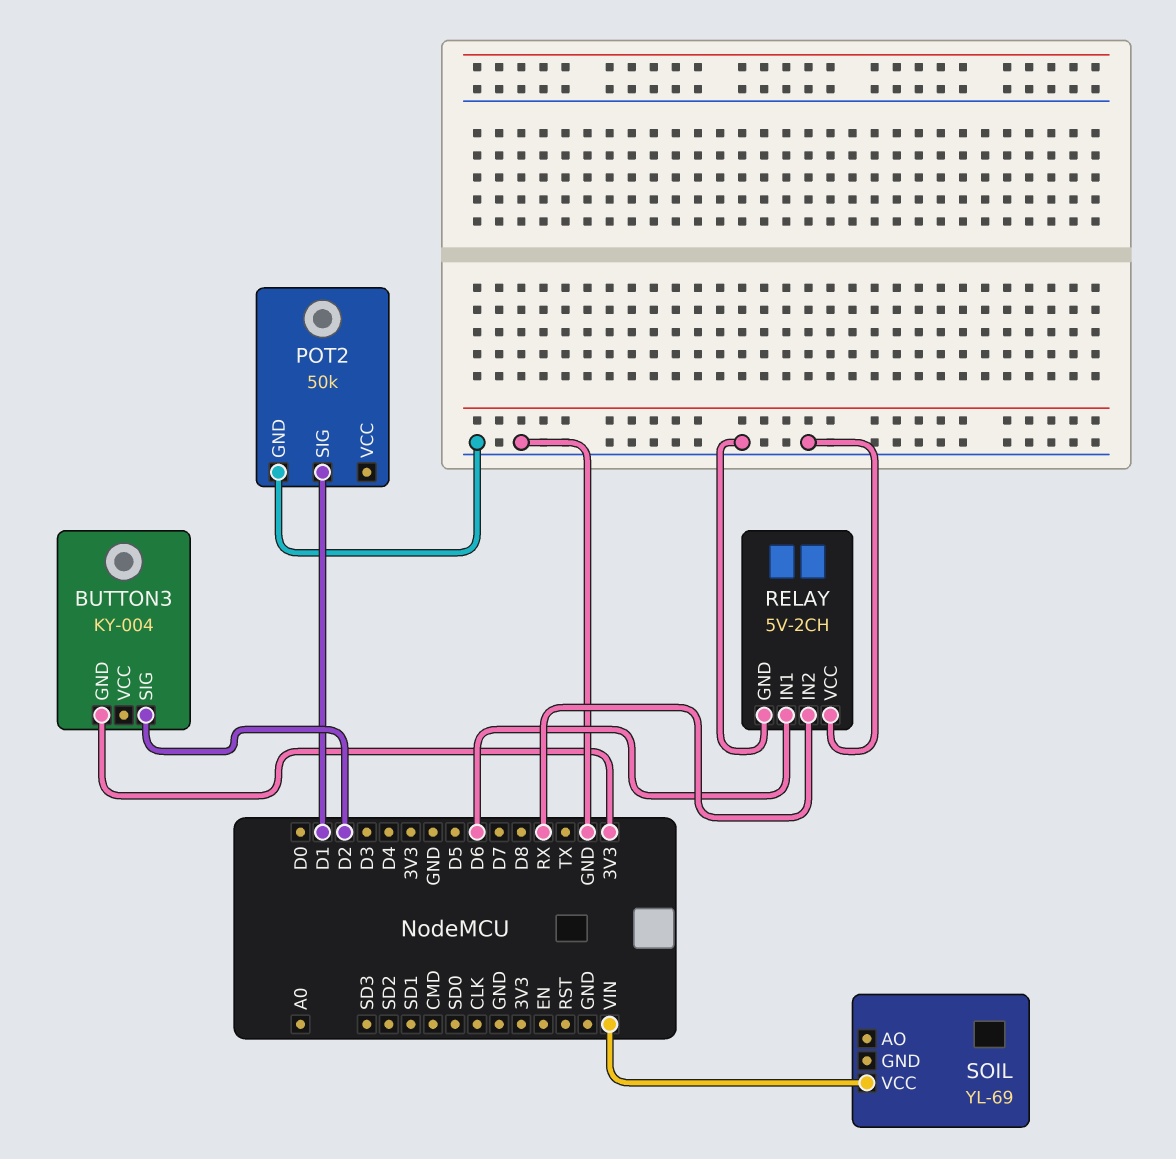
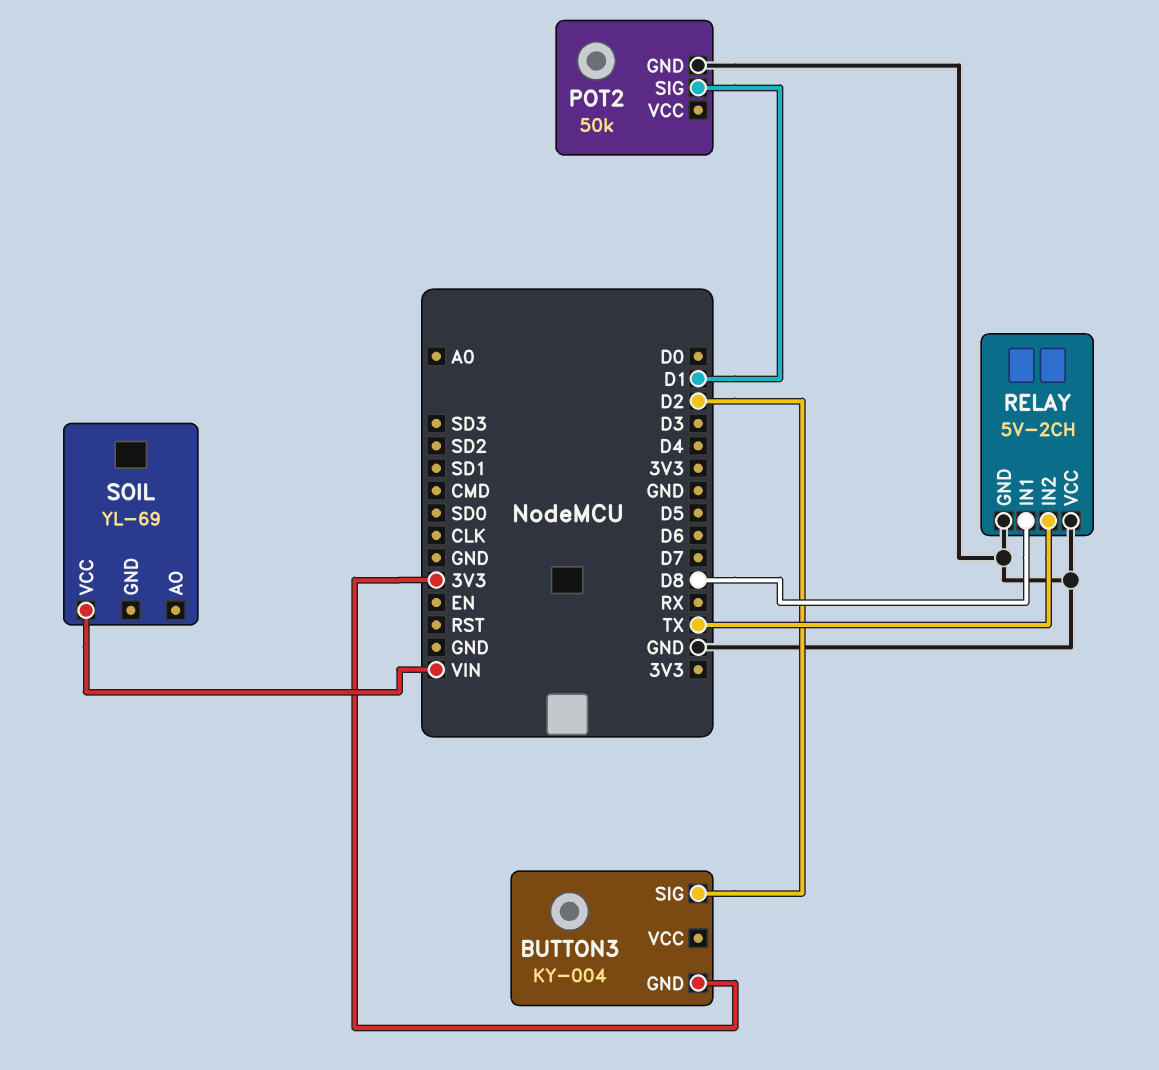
RELAY pin IN1: D6 -> D8
RELAY pin IN2: RX -> TX

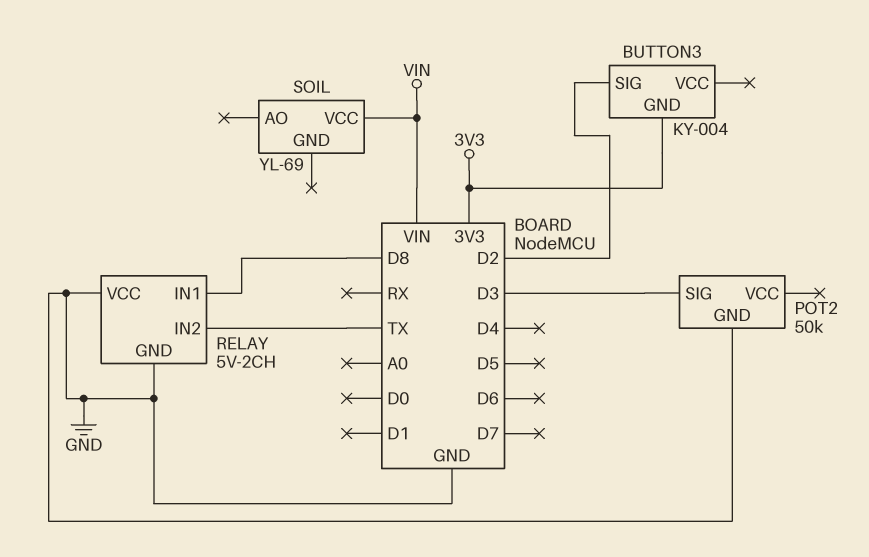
POT2 pin SIG: D1 -> D3

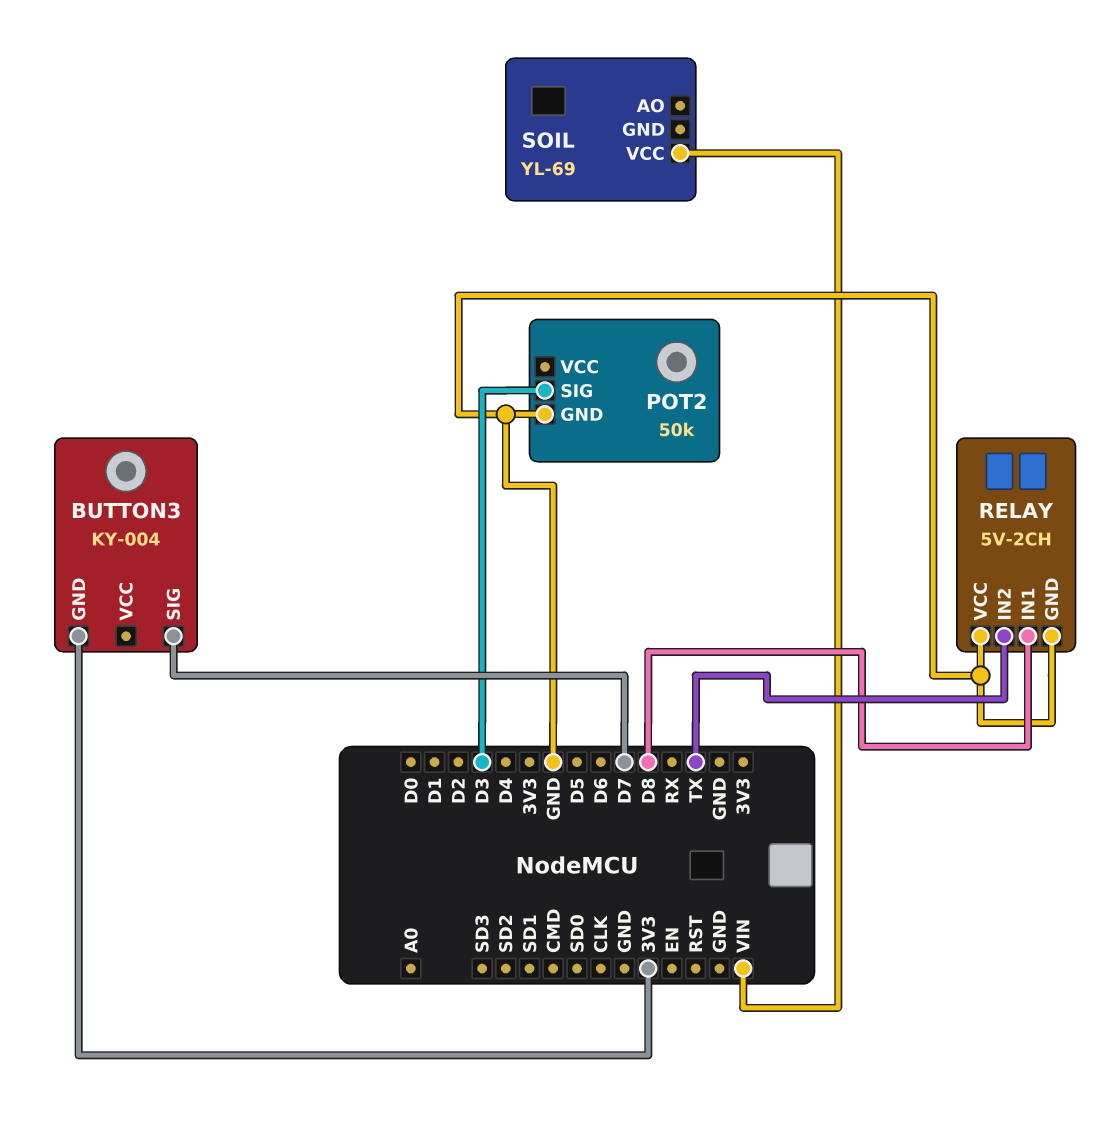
BUTTON3 pin SIG: D2 -> D7

